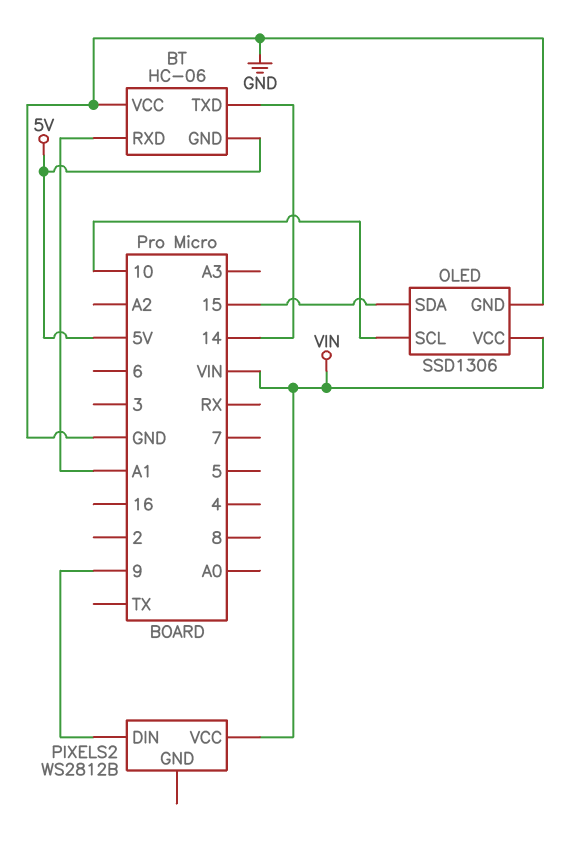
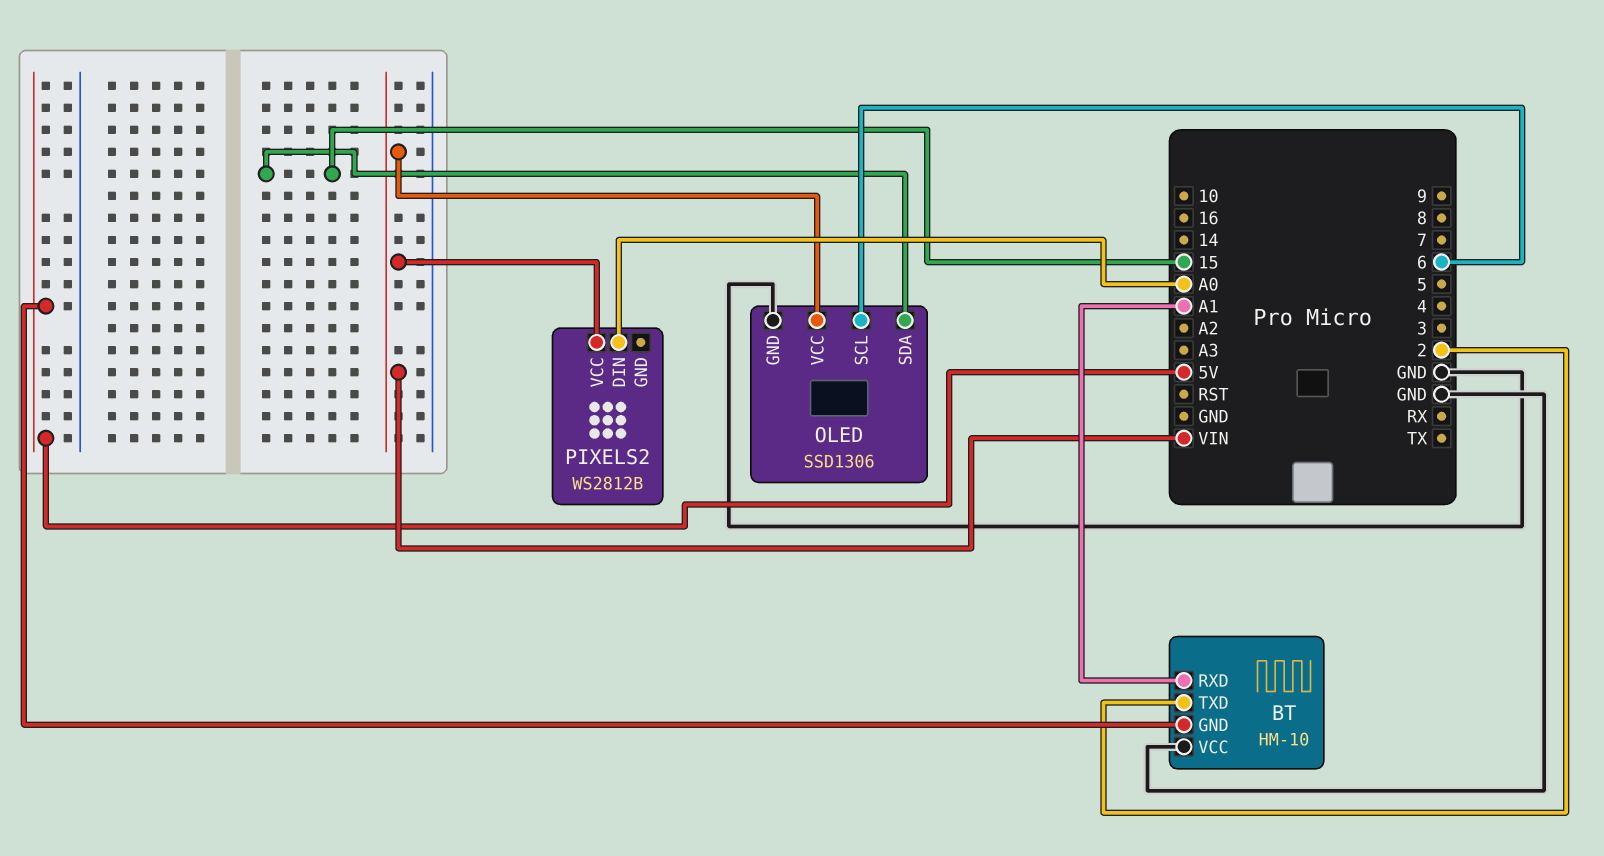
BT: HC-06 -> HM-10
BT pin TXD: 14 -> 2
OLED pin SCL: 10 -> 6
PIXELS2 pin DIN: 9 -> A0

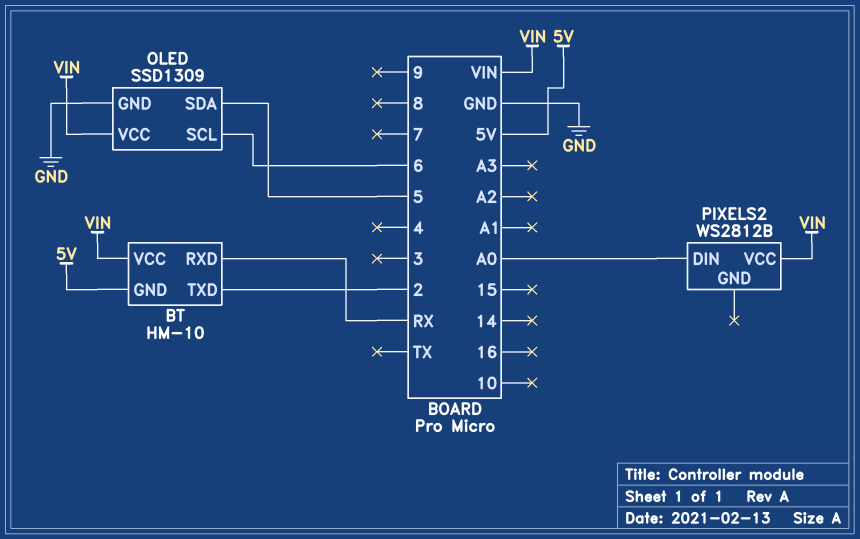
BT pin RXD: A1 -> RX
BT pin VCC: GND -> VIN
OLED: SSD1306 -> SSD1309
OLED pin SDA: 15 -> 5

